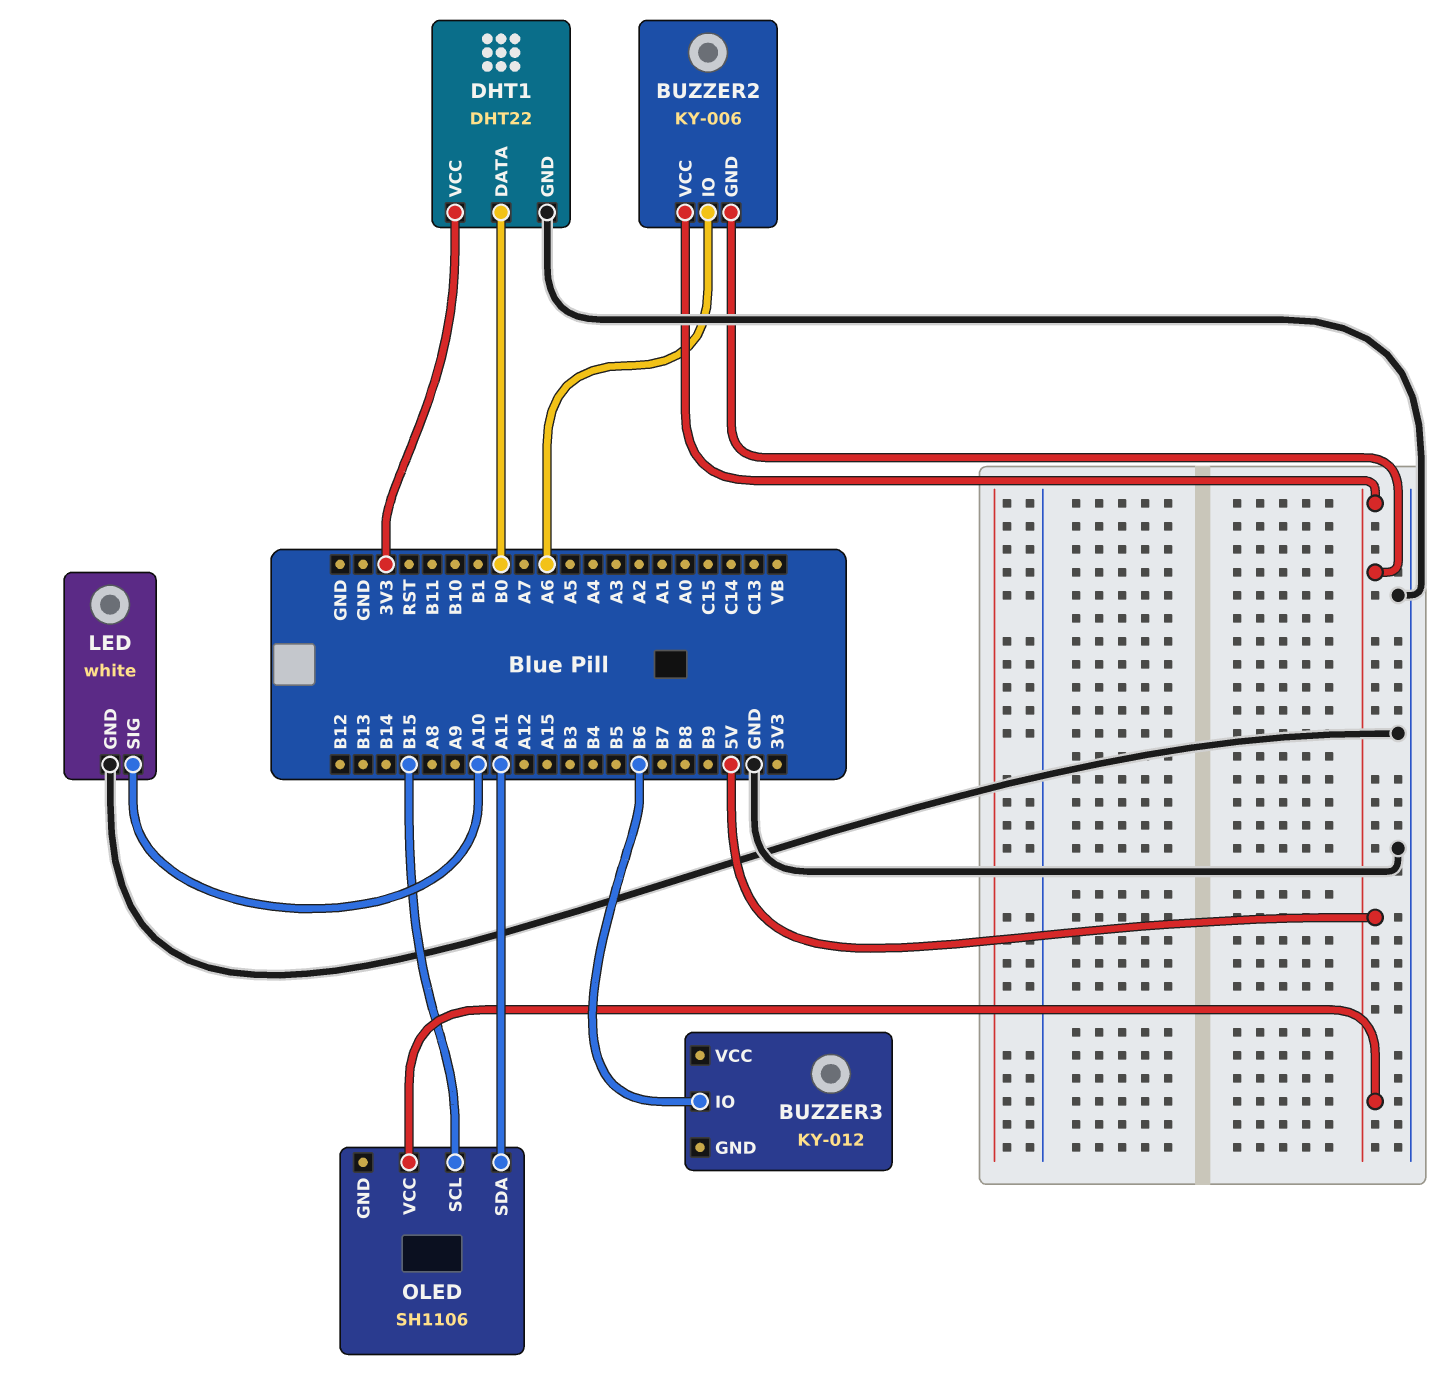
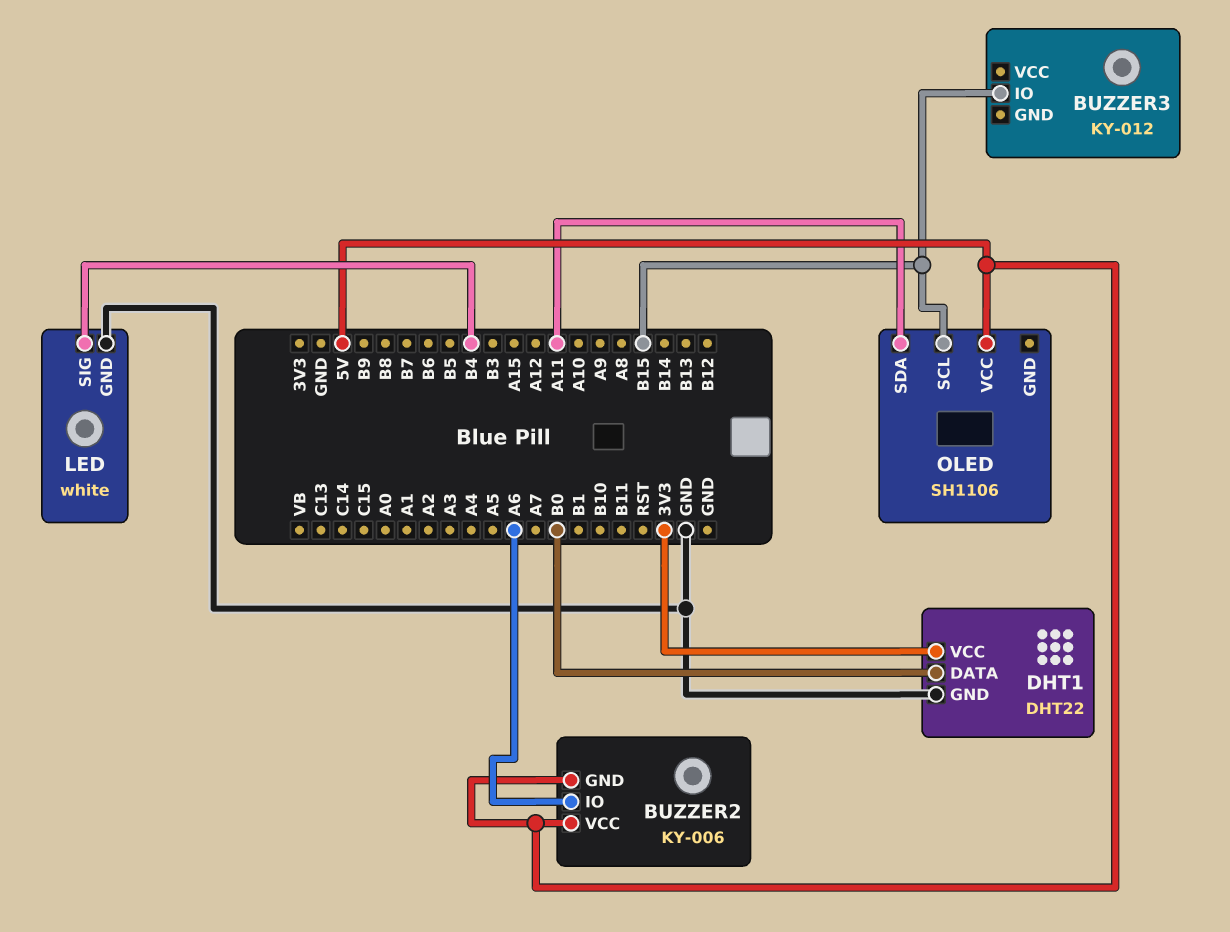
BUZZER3 pin IO: B6 -> B15
LED pin SIG: A10 -> B4

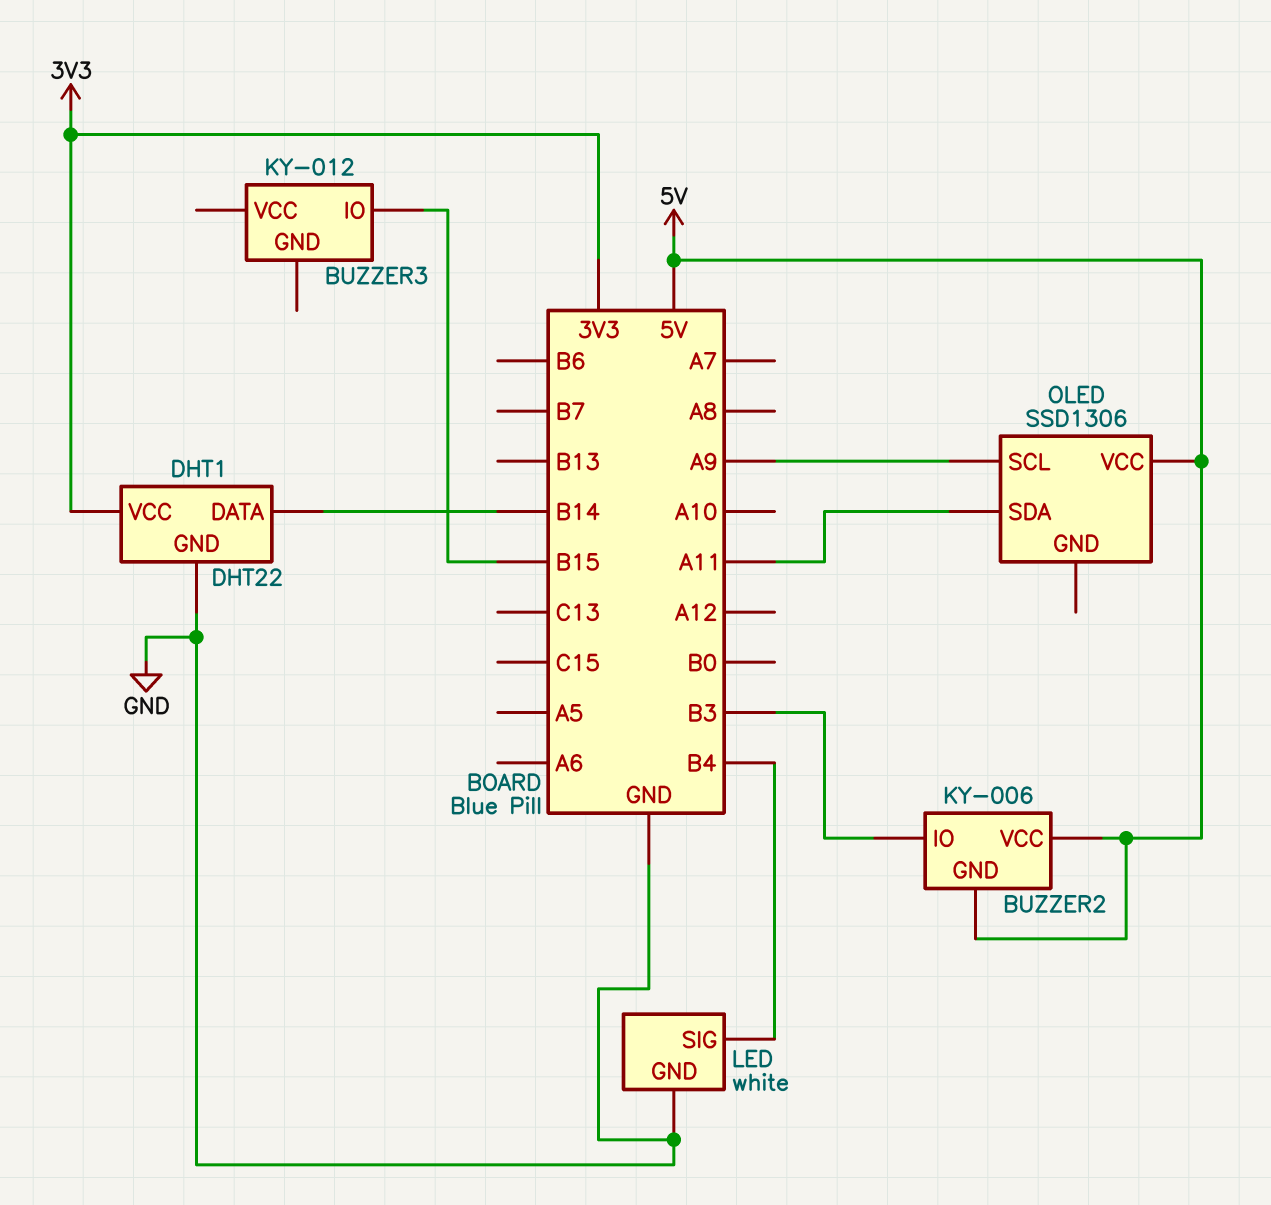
BUZZER2 pin IO: A6 -> B3
DHT1 pin DATA: B0 -> B14
OLED: SH1106 -> SSD1306
OLED pin SCL: B15 -> A9

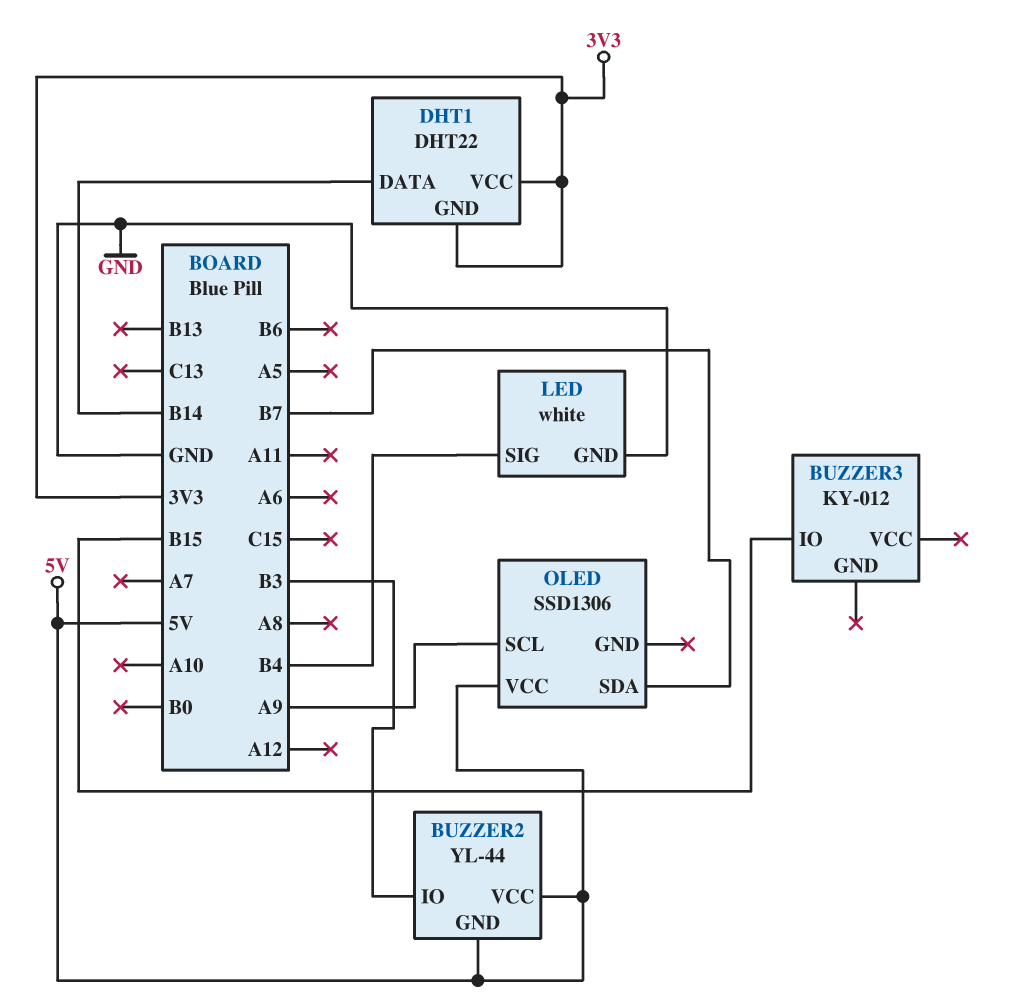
BUZZER2: KY-006 -> YL-44
DHT1 pin GND: GND -> 3V3
OLED pin SDA: A11 -> B7

